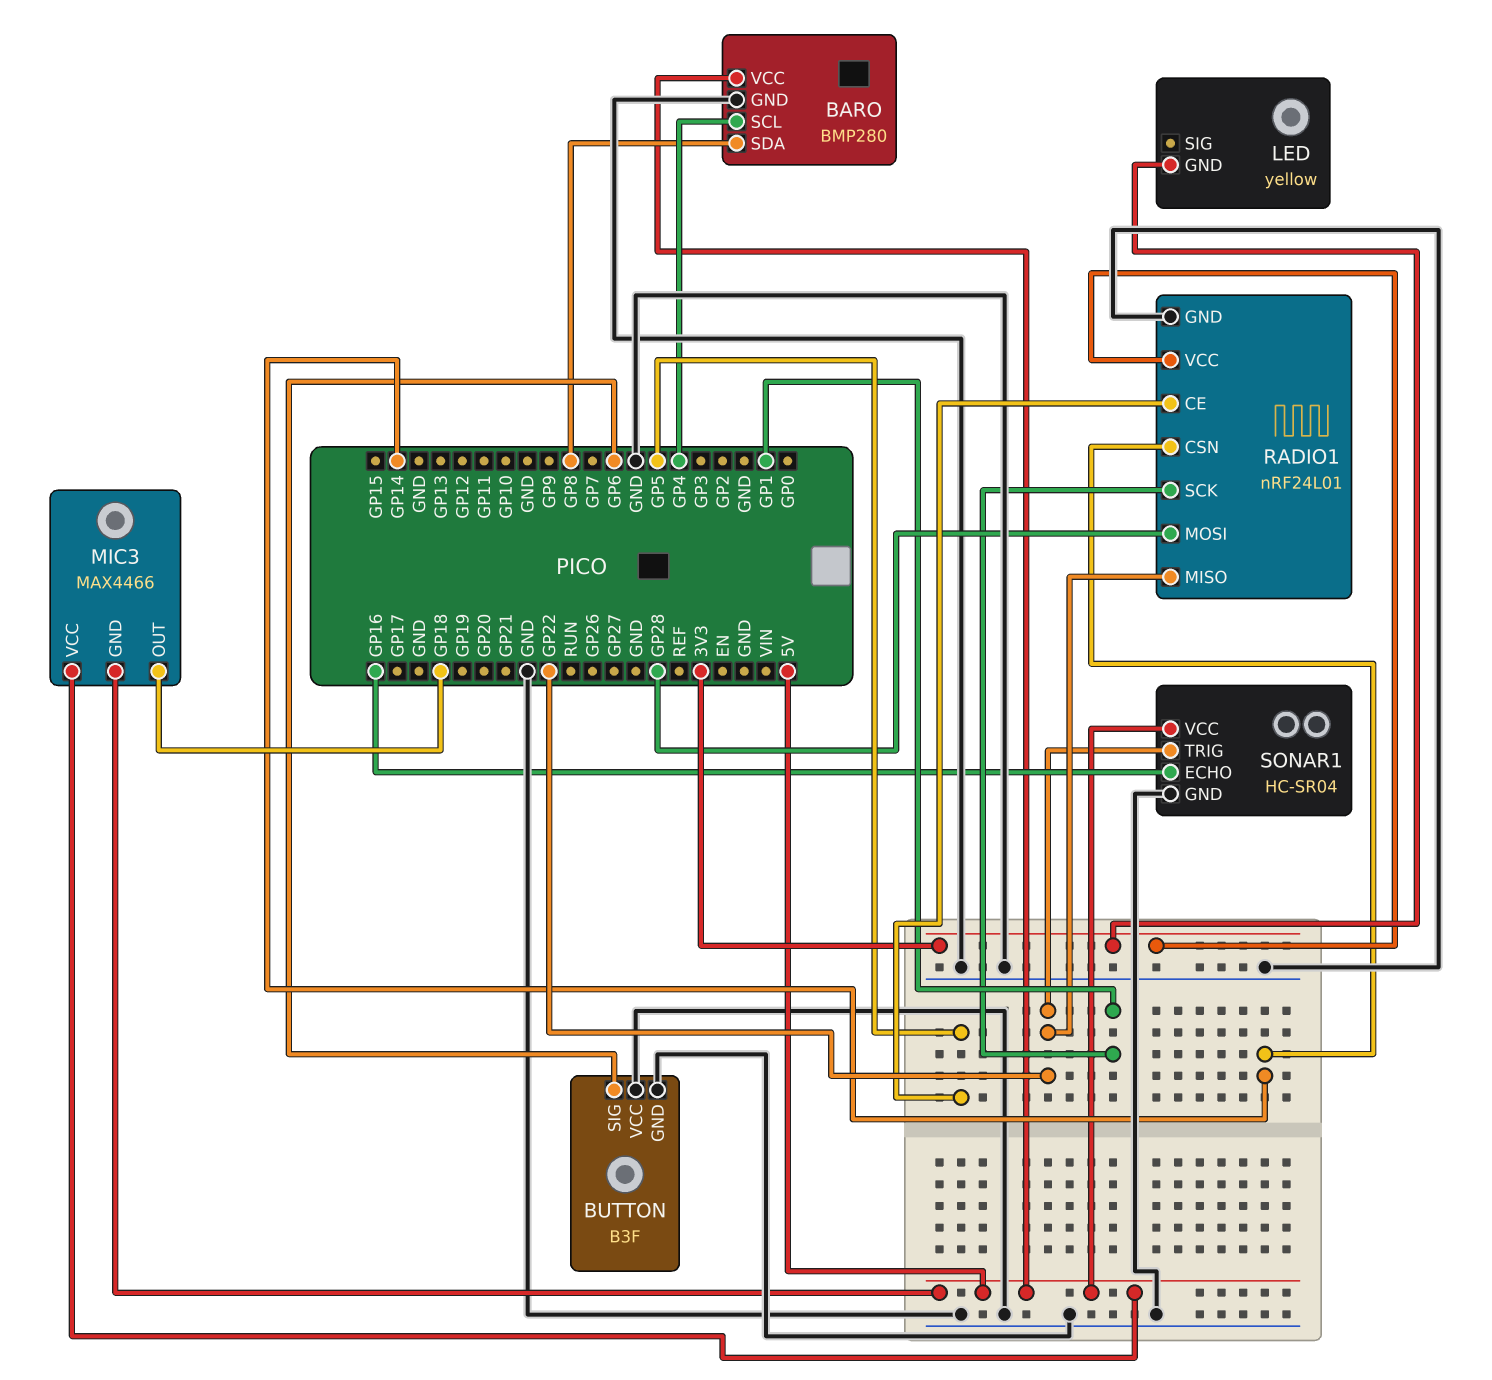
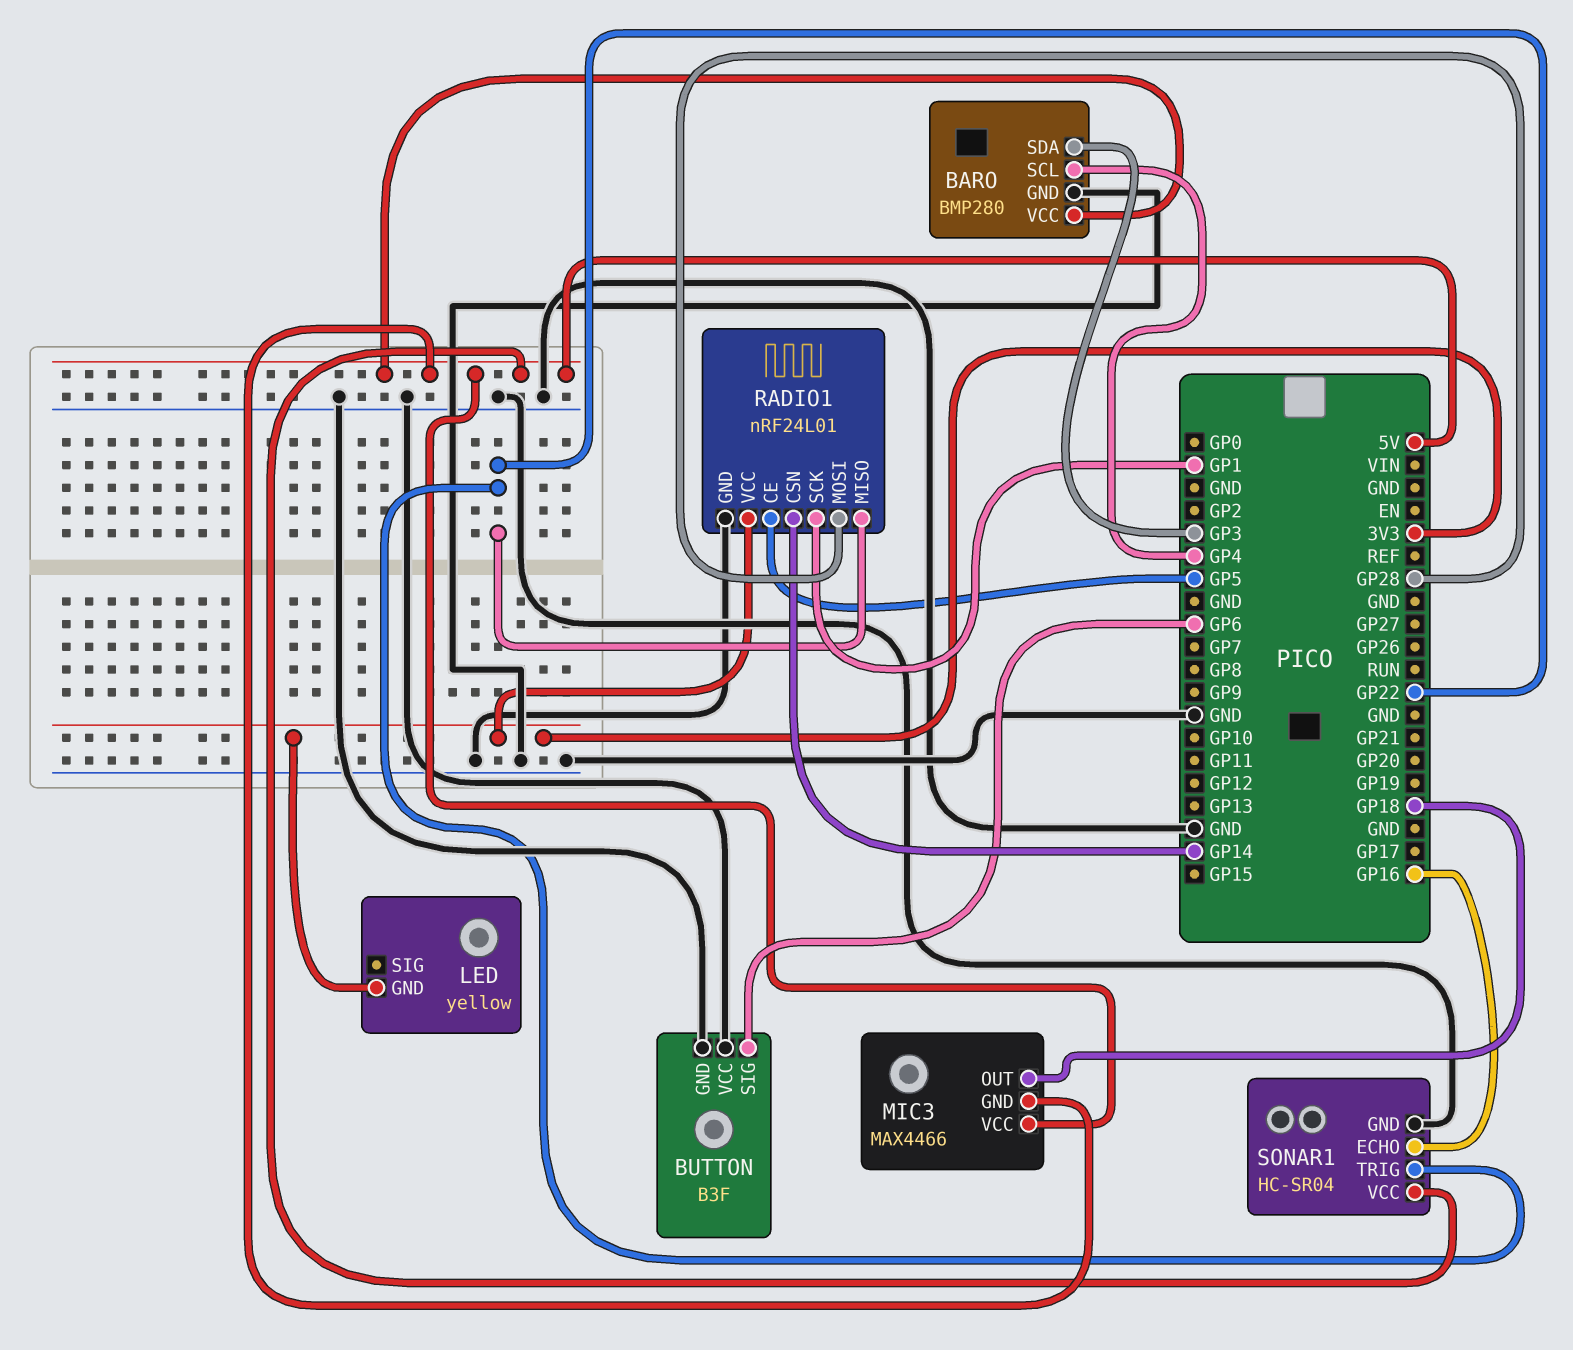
BARO pin SDA: GP8 -> GP3

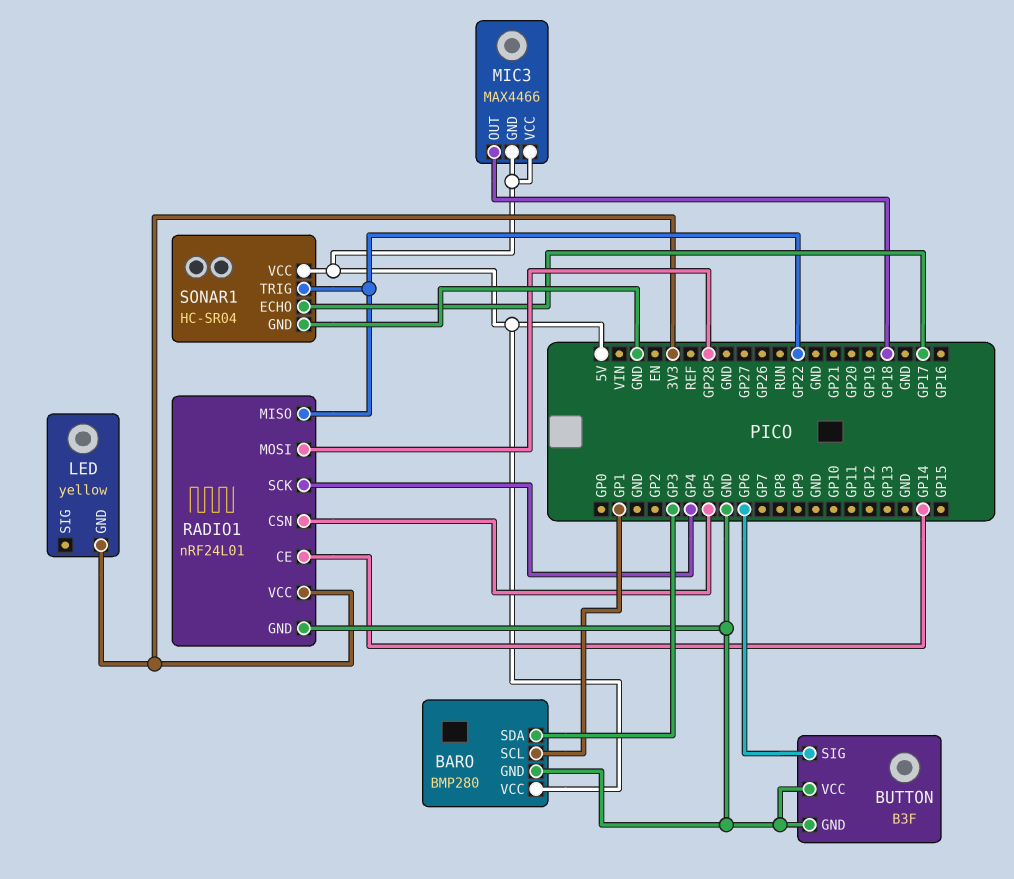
BARO pin SCL: GP4 -> GP1
RADIO1 pin CE: GP5 -> GP14
RADIO1 pin CSN: GP14 -> GP5
RADIO1 pin SCK: GP1 -> GP4
SONAR1 pin ECHO: GP16 -> GP17

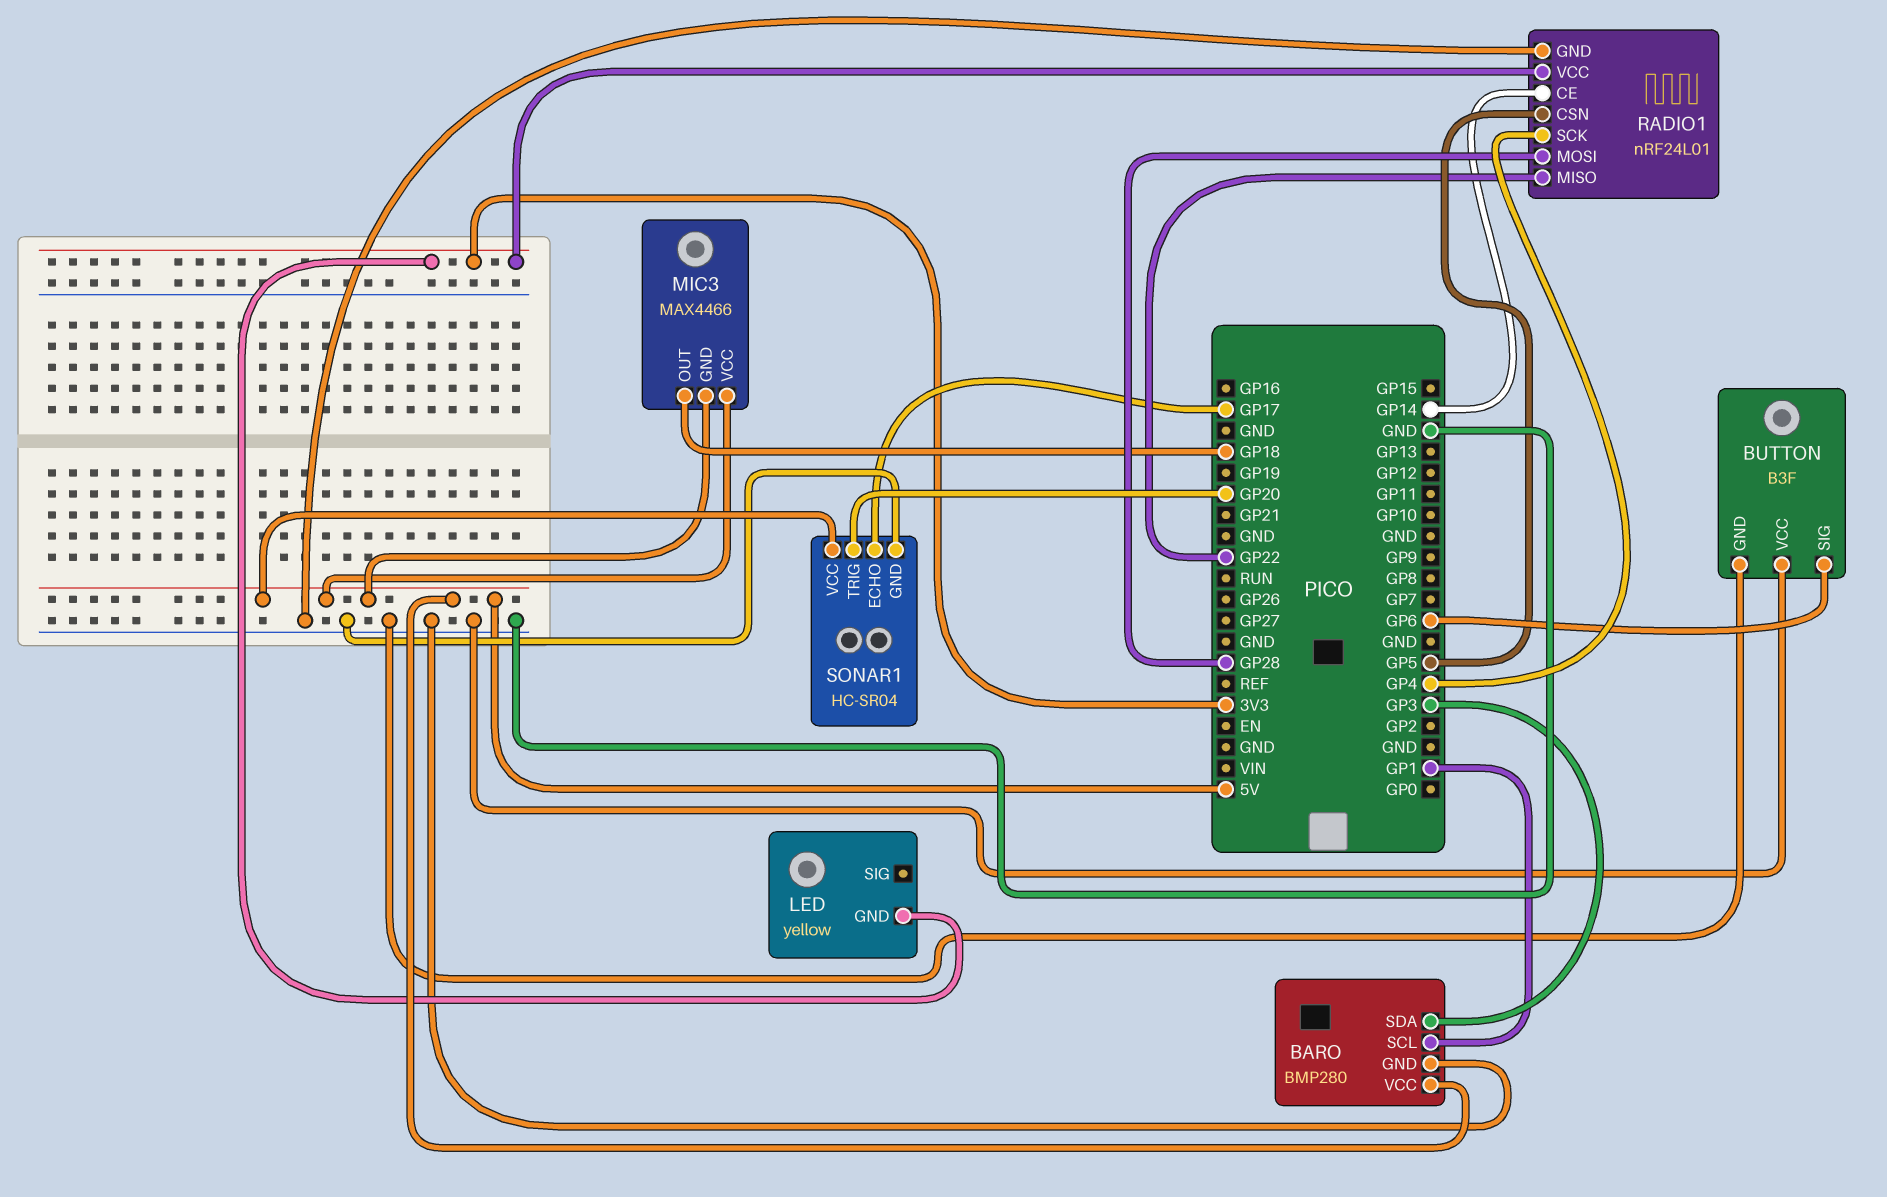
SONAR1 pin TRIG: GP22 -> GP20

